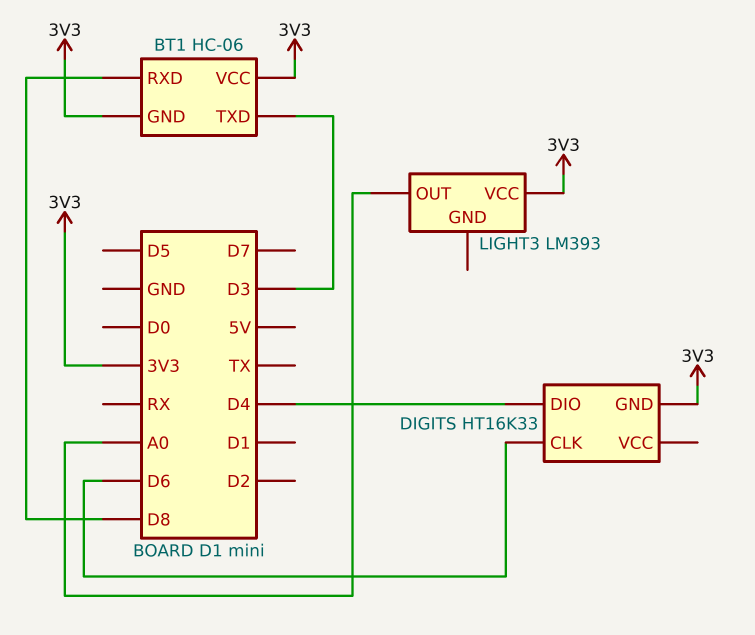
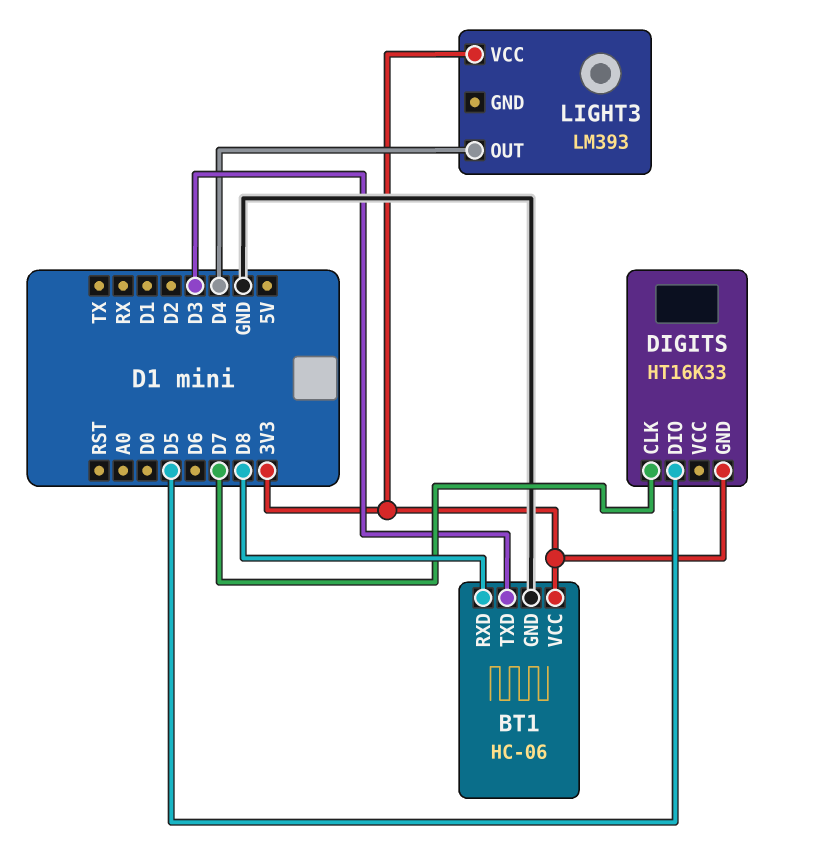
BT1 pin GND: 3V3 -> GND
DIGITS pin CLK: D6 -> D7
DIGITS pin DIO: D4 -> D5
LIGHT3 pin OUT: A0 -> D4

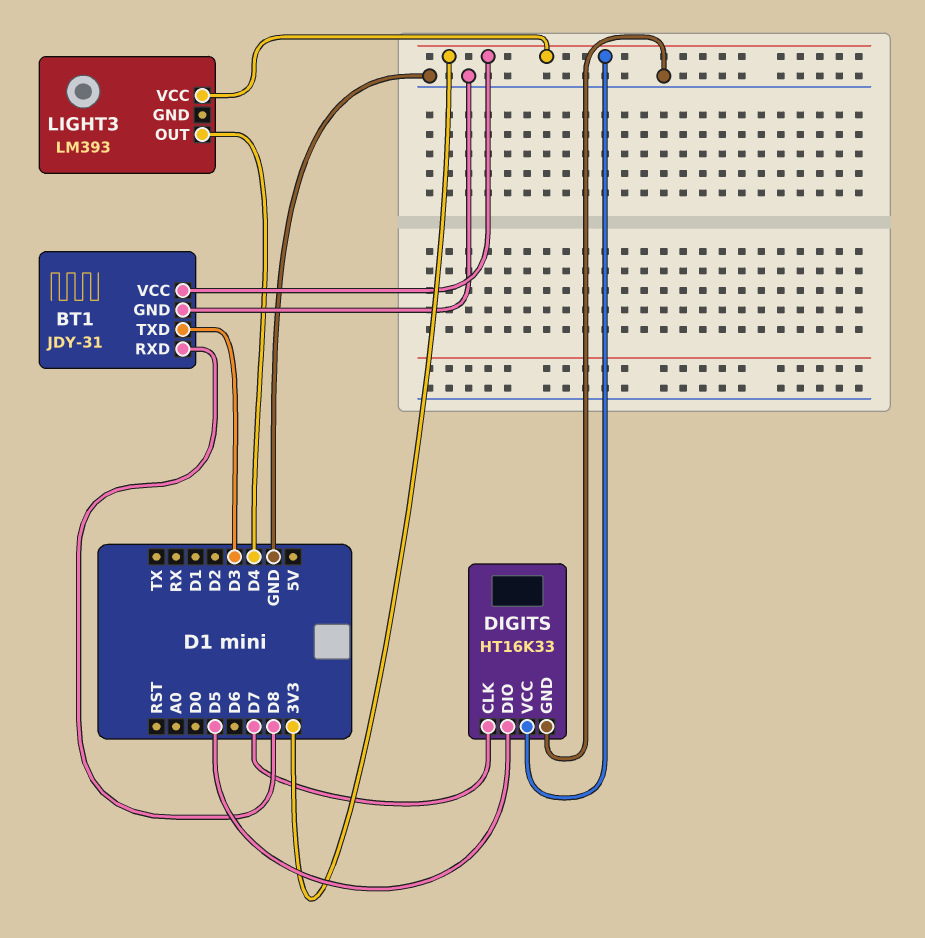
BT1: HC-06 -> JDY-31
DIGITS pin GND: 3V3 -> GND
DIGITS pin VCC: none -> 3V3

